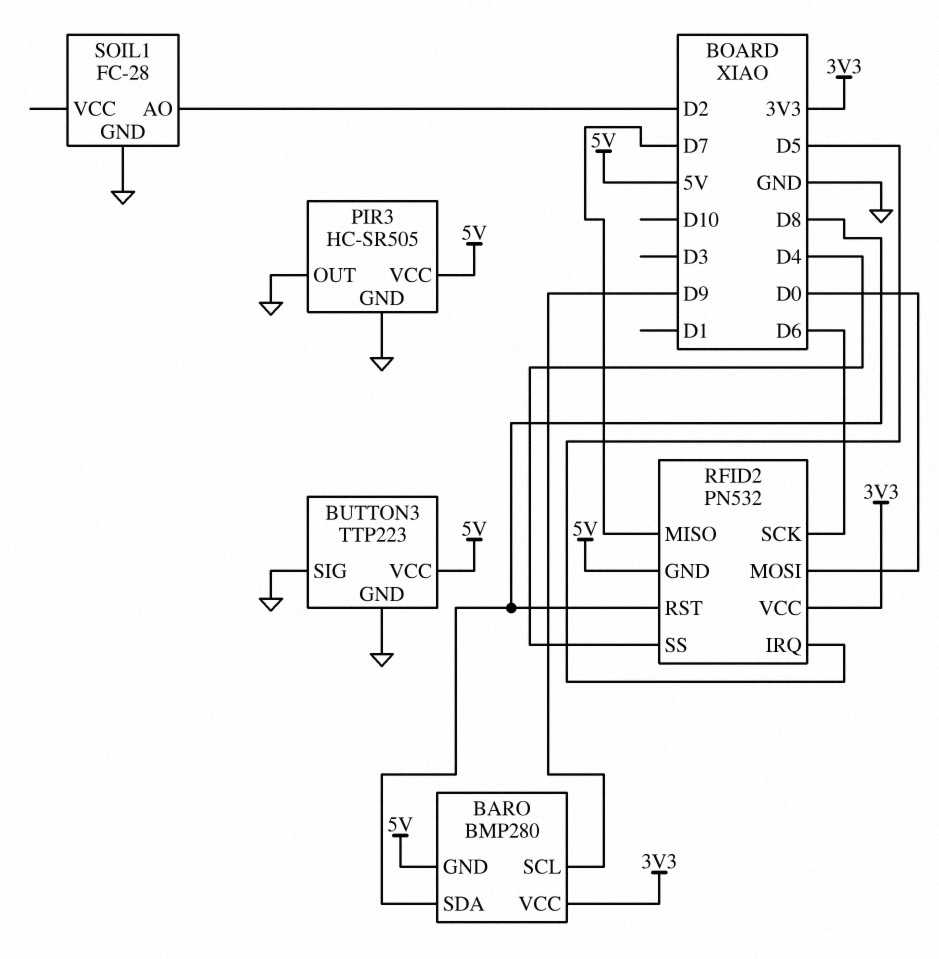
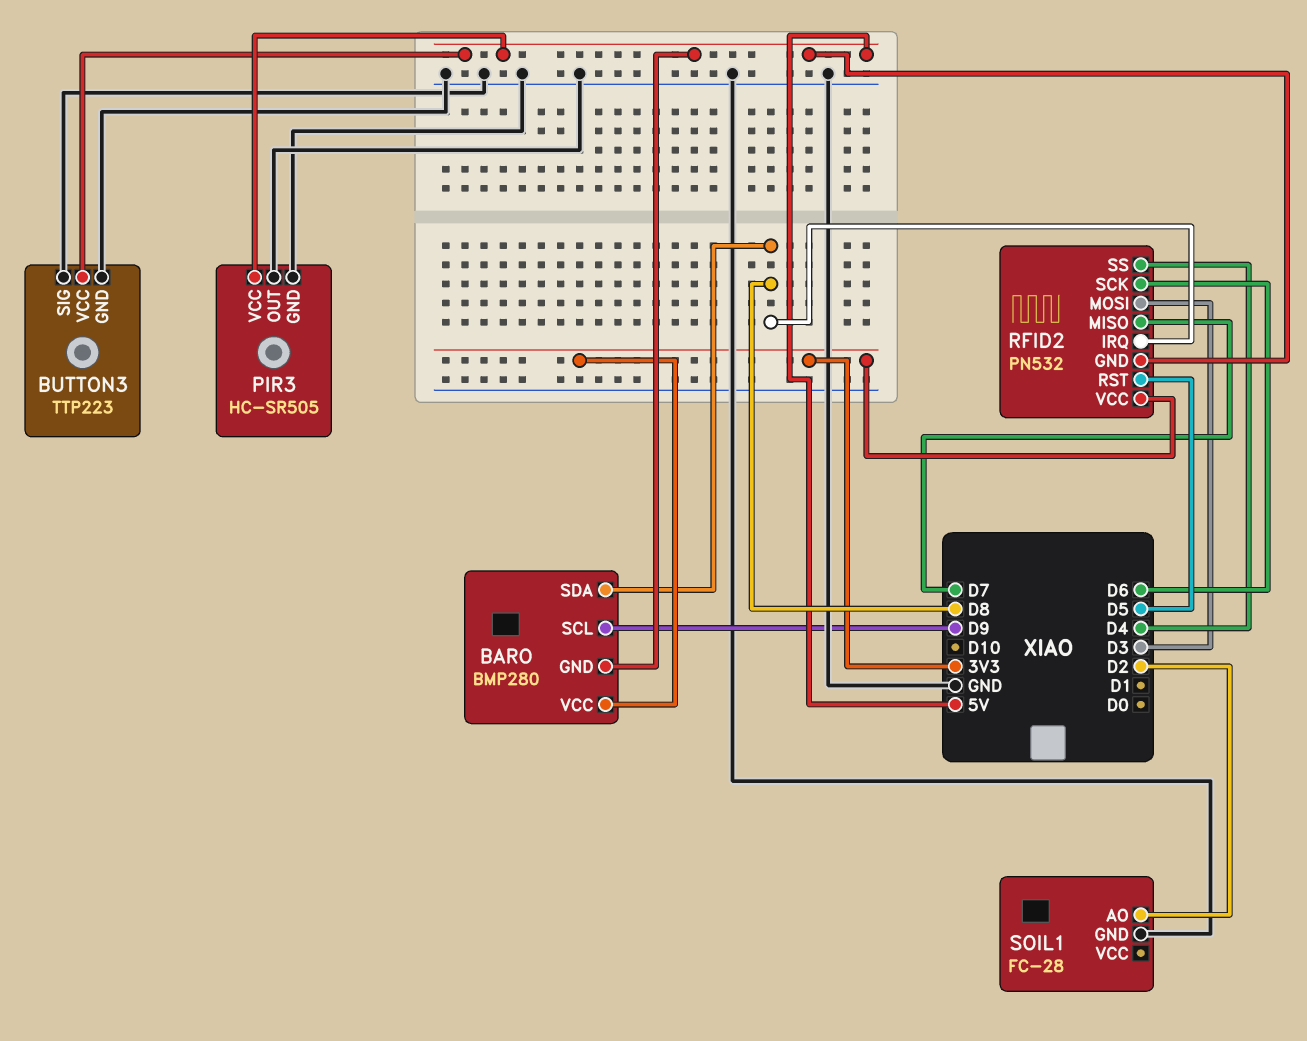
RFID2 pin IRQ: D5 -> D8
RFID2 pin MOSI: D0 -> D3
RFID2 pin RST: D8 -> D5

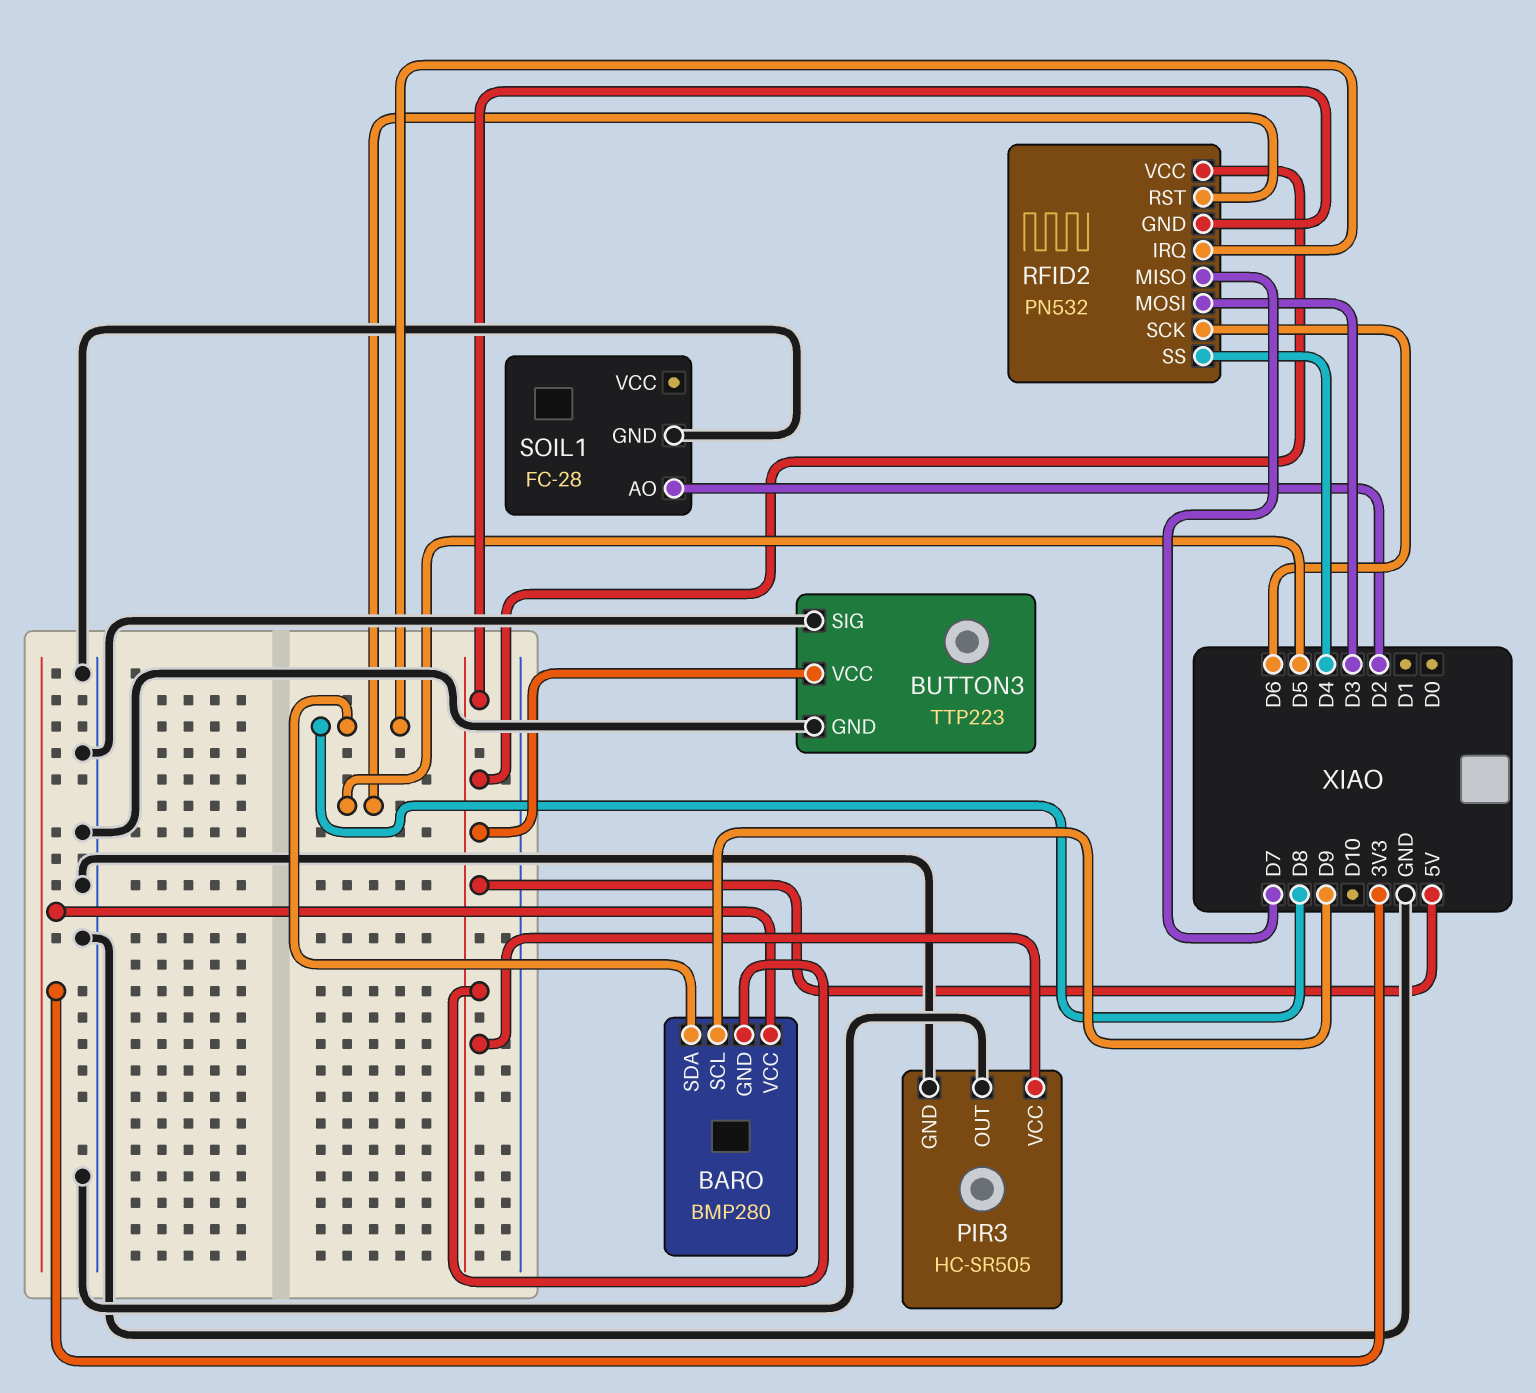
RFID2 pin VCC: 3V3 -> 5V

